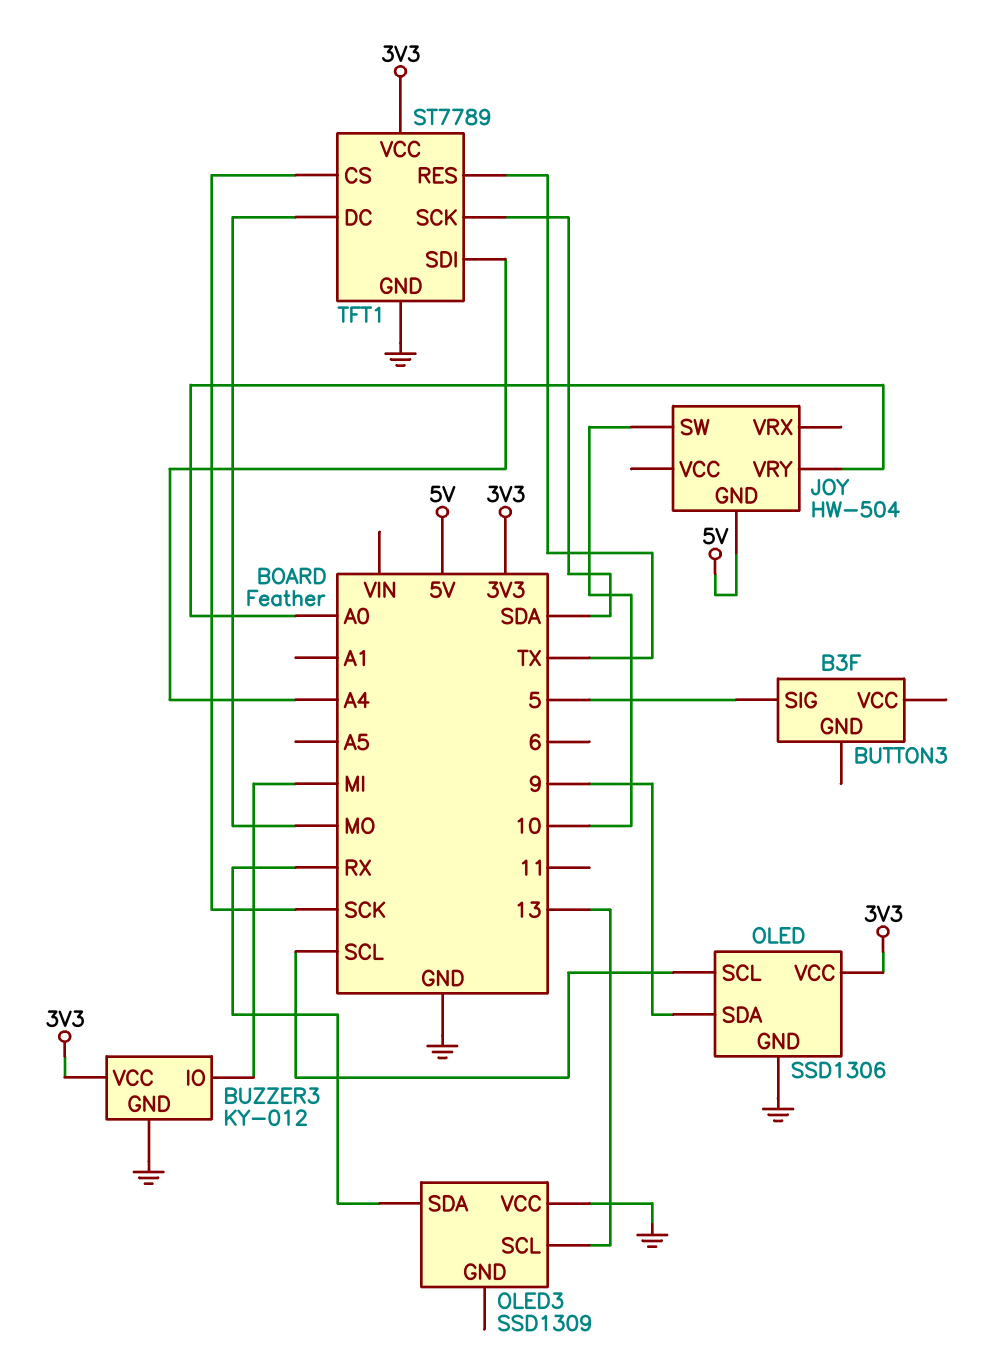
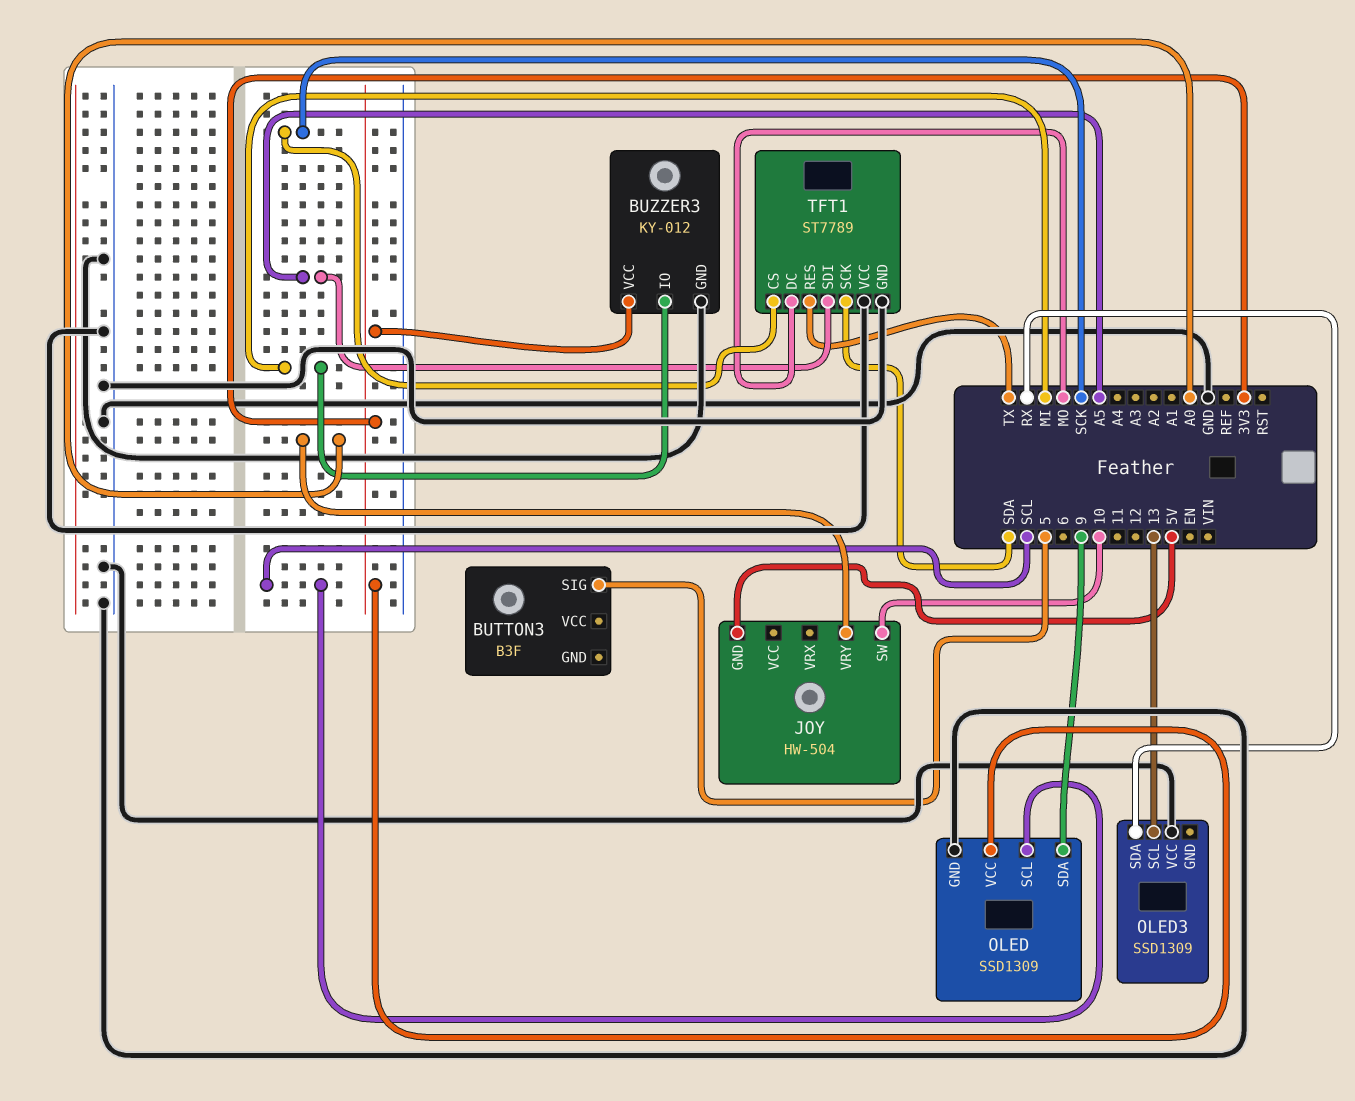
OLED: SSD1306 -> SSD1309
TFT1 pin SDI: A4 -> A5
TFT1 pin VCC: 3V3 -> GND

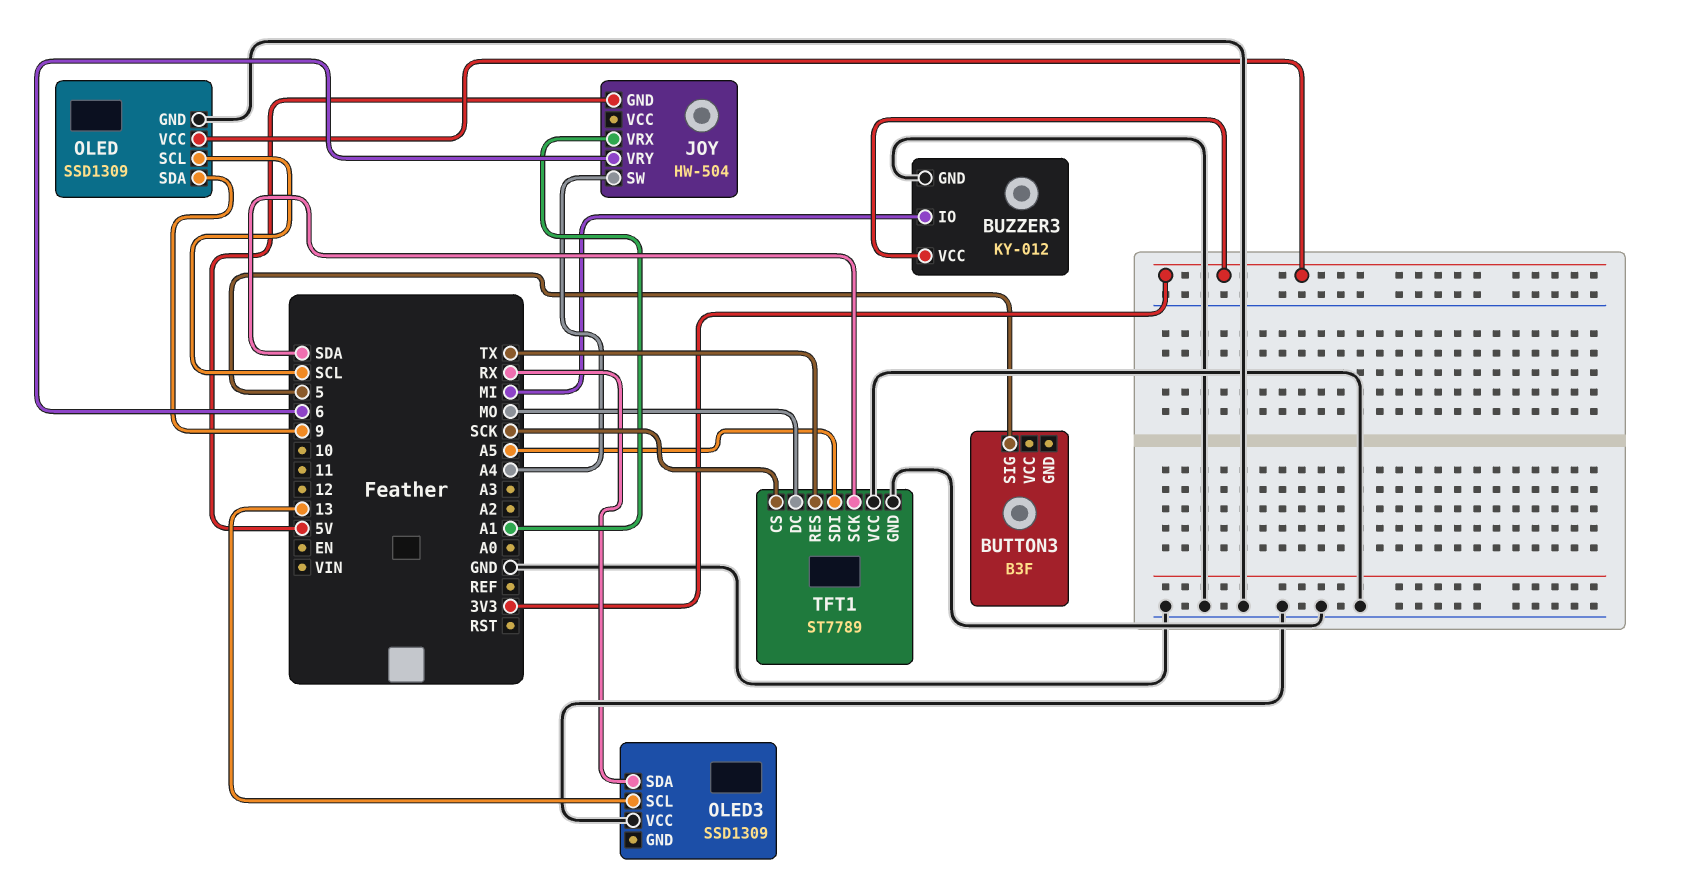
JOY pin SW: 10 -> A4
JOY pin VRX: none -> A1
JOY pin VRY: A0 -> 6

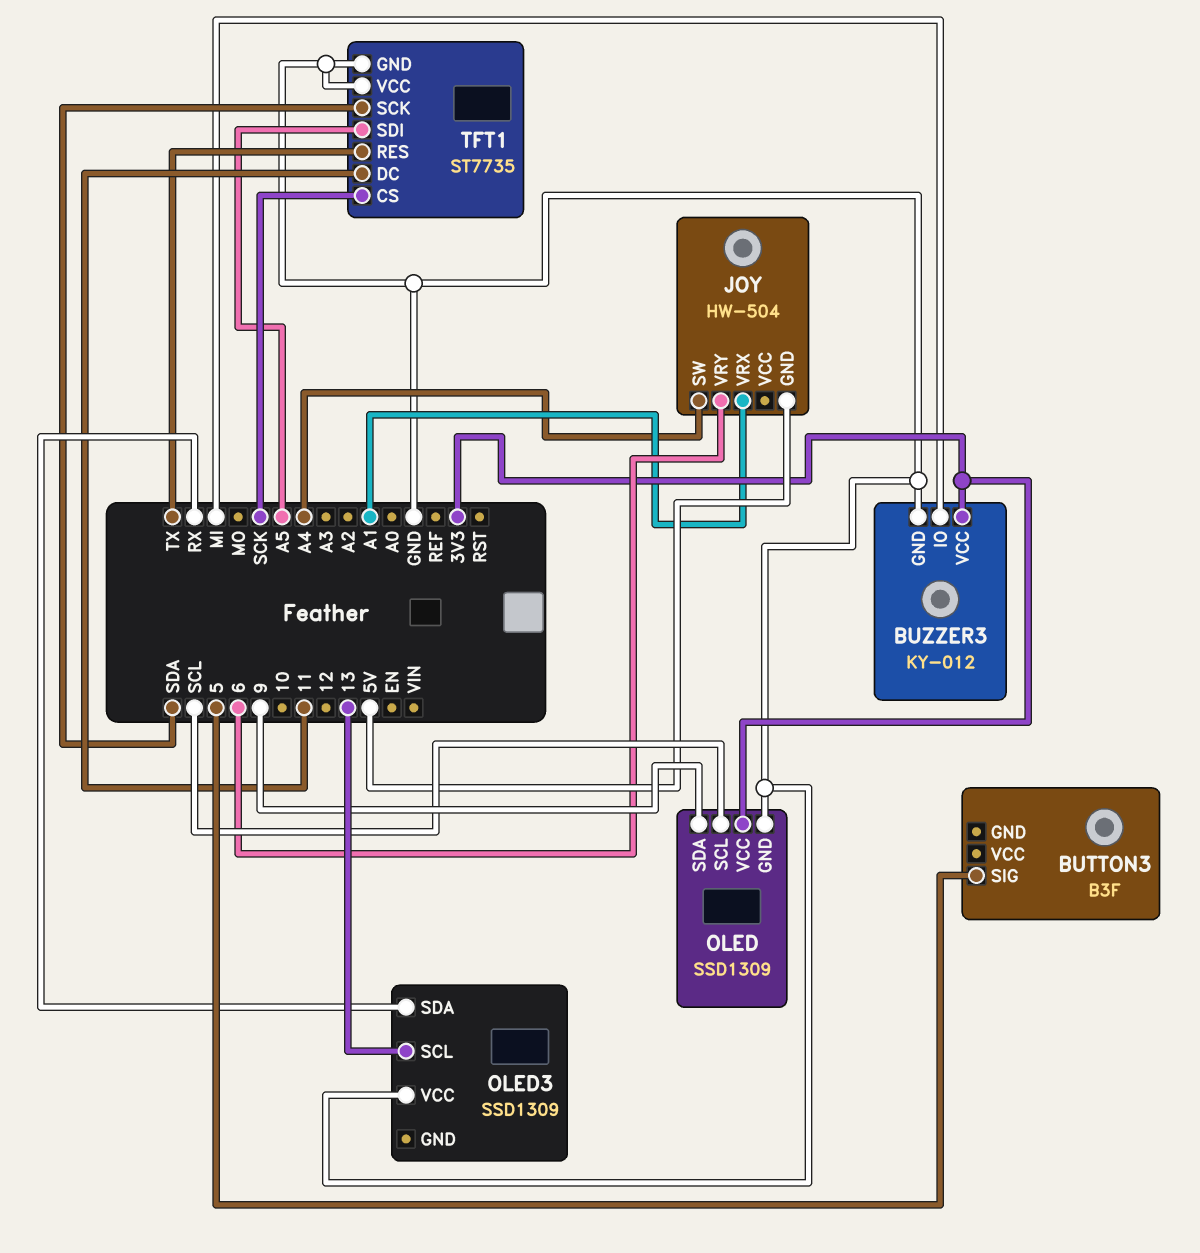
TFT1: ST7789 -> ST7735
TFT1 pin DC: MO -> 11

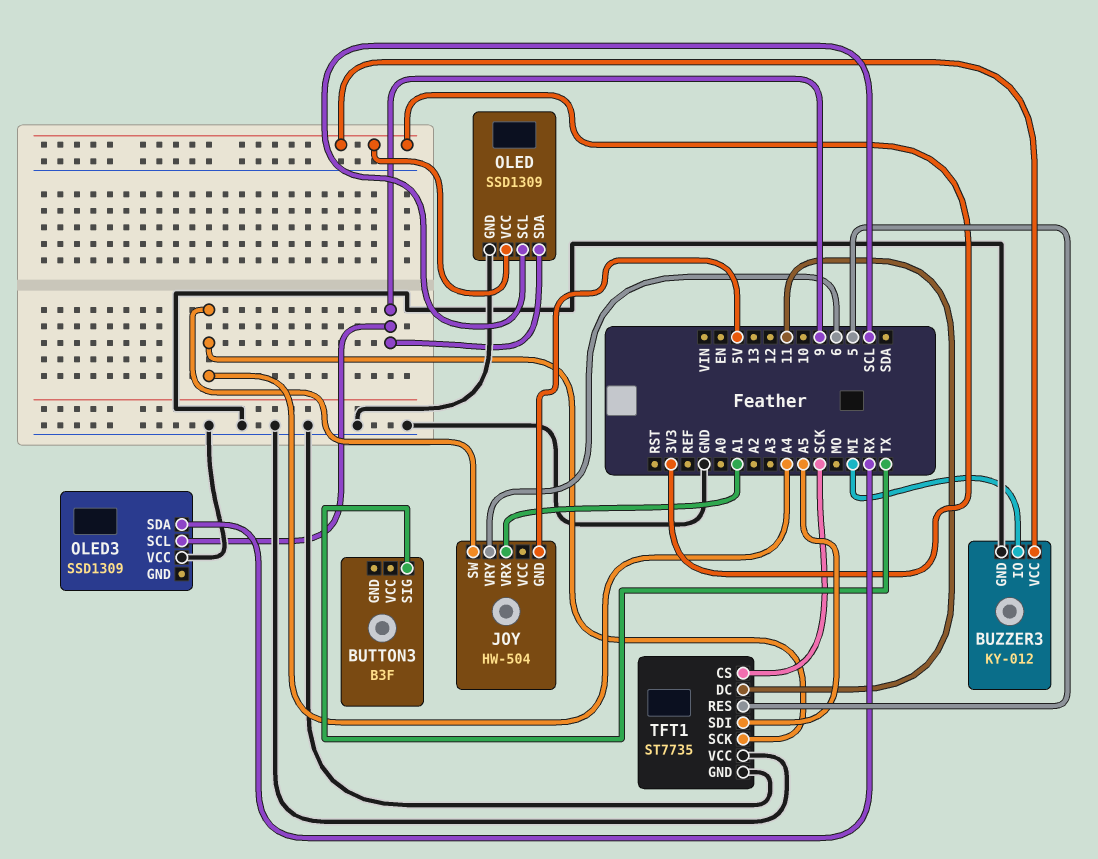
BUTTON3 pin SIG: 5 -> TX
OLED3 pin SCL: 13 -> 9
TFT1 pin RES: TX -> 5
TFT1 pin SCK: SDA -> A4

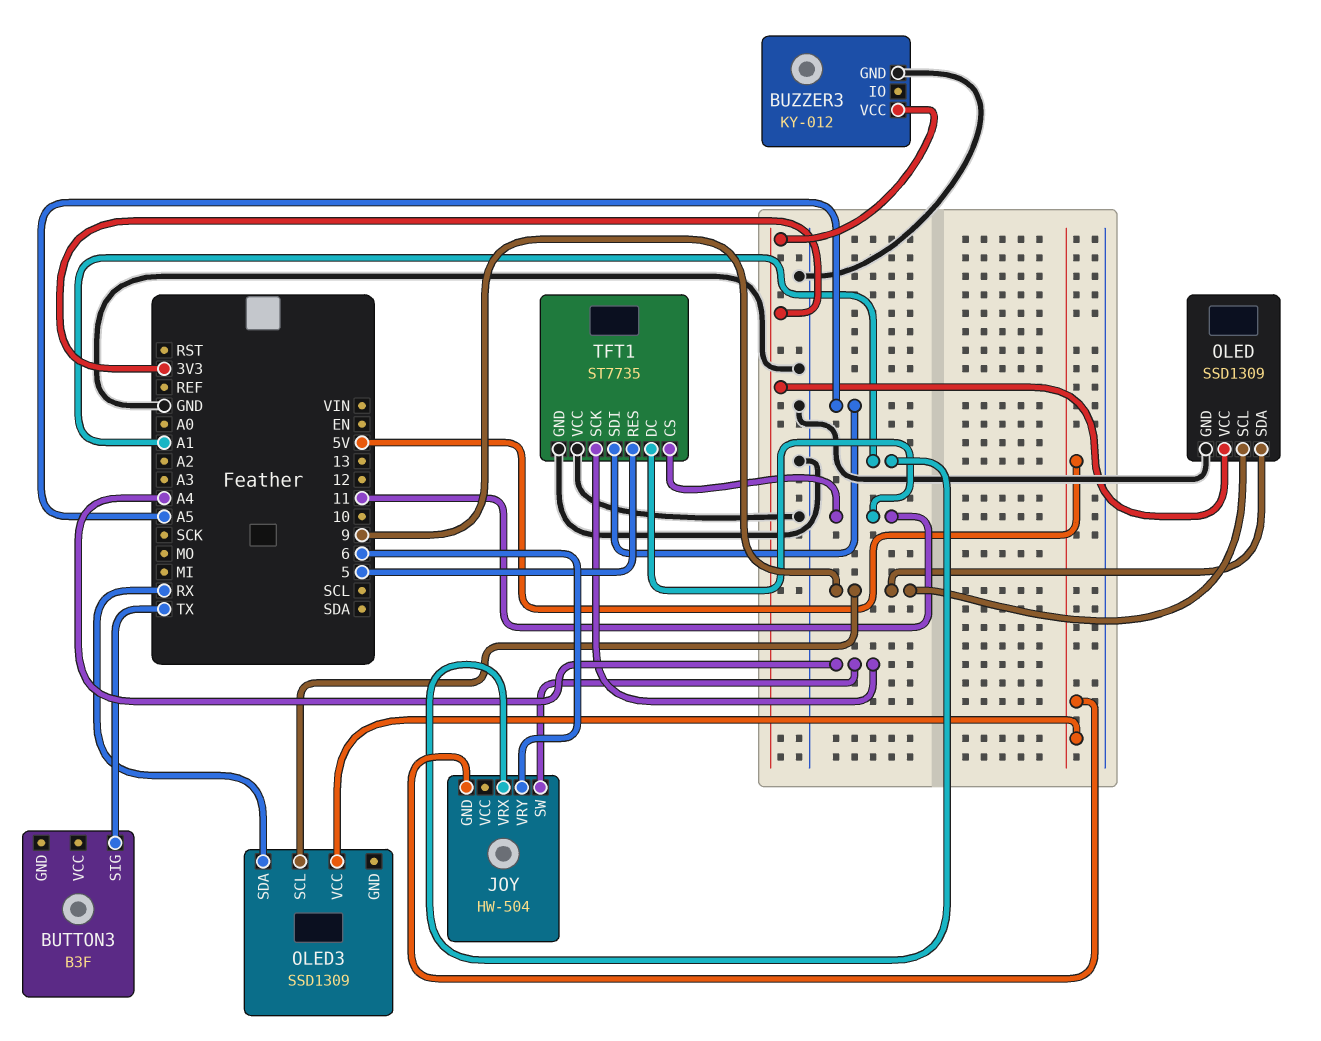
BUZZER3 pin IO: MI -> none
OLED pin SCL: SCL -> 9
OLED3 pin VCC: GND -> 5V
TFT1 pin CS: SCK -> 11

